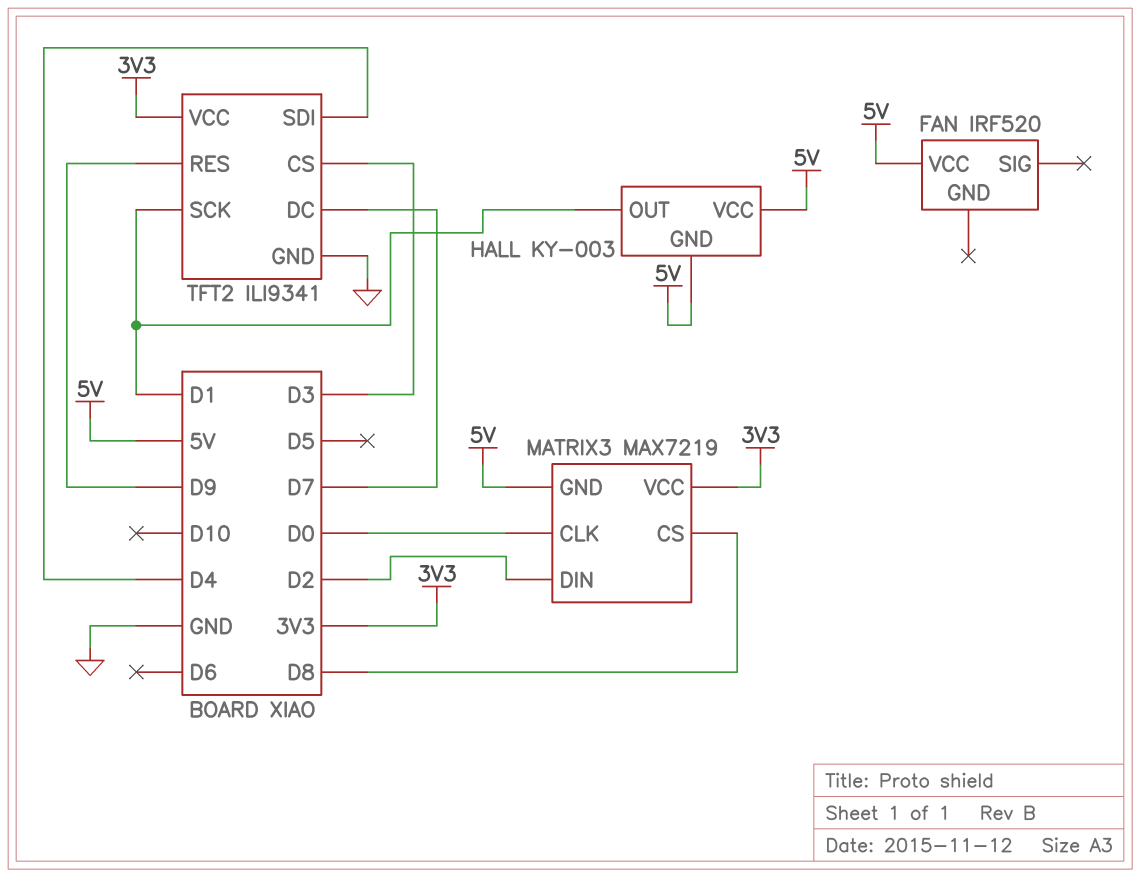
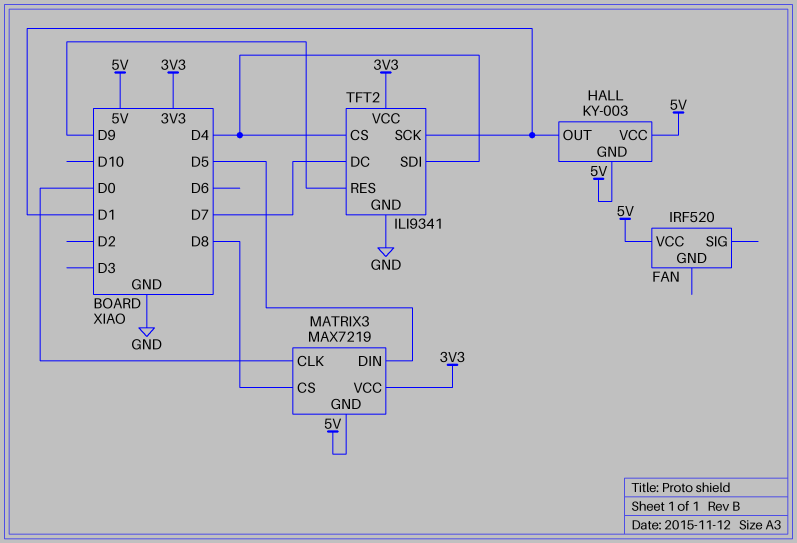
MATRIX3 pin DIN: D2 -> D5
TFT2 pin CS: D3 -> D4

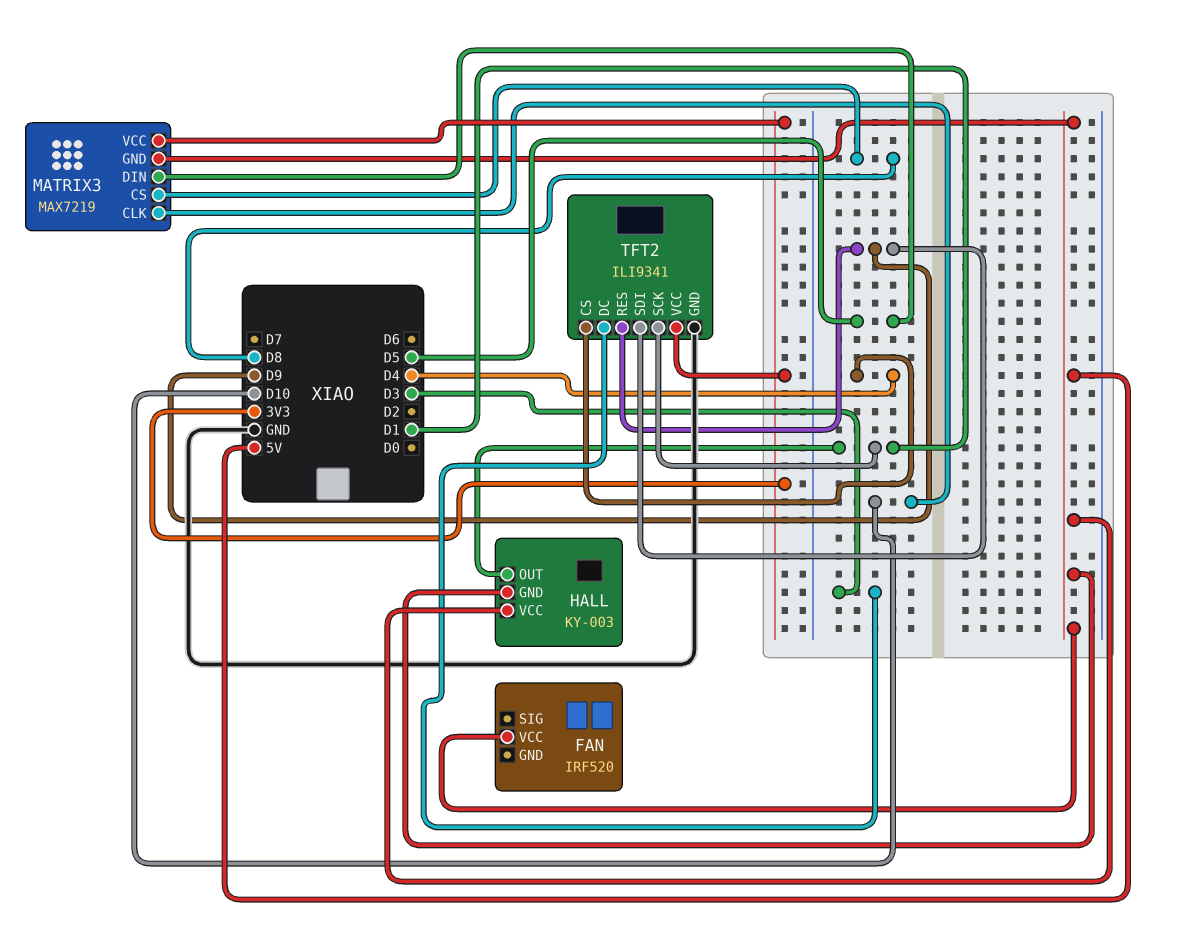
MATRIX3 pin CLK: D0 -> D10
TFT2 pin DC: D7 -> D3
TFT2 pin SDI: D4 -> D9

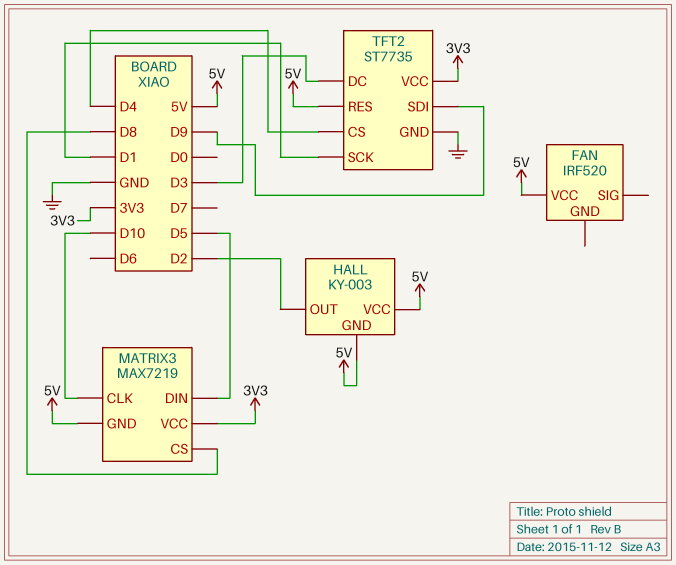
HALL pin OUT: D1 -> D2
TFT2: ILI9341 -> ST7735
TFT2 pin RES: D9 -> 5V

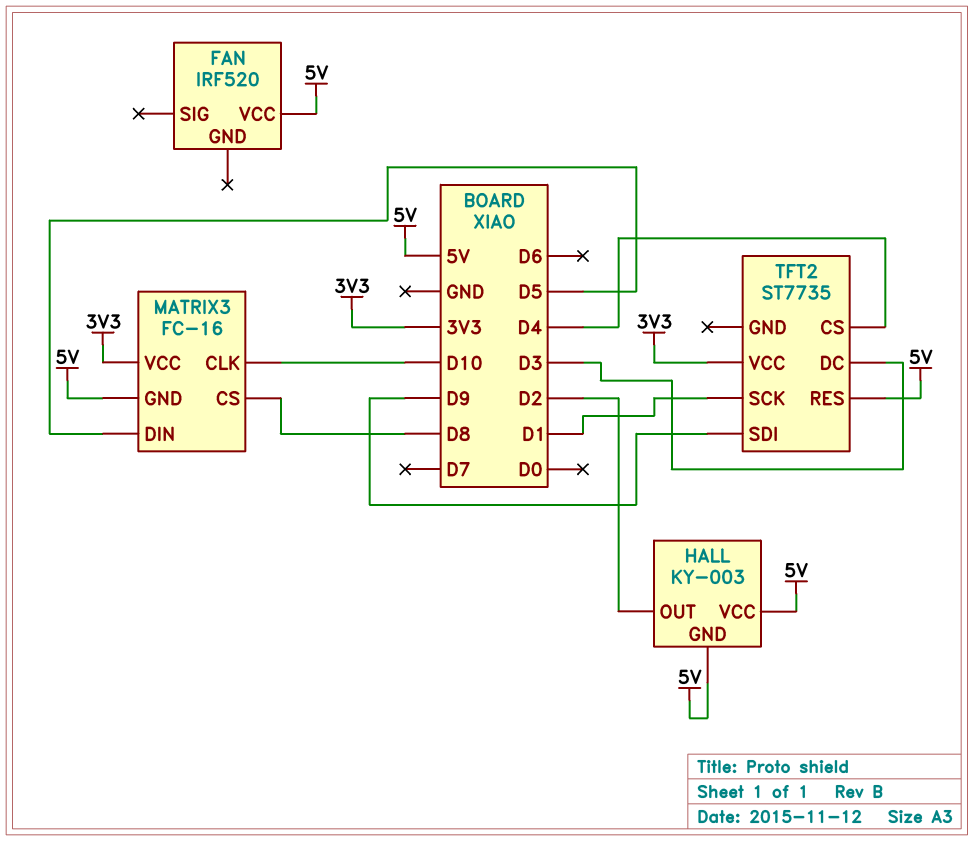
MATRIX3: MAX7219 -> FC-16
TFT2 pin GND: GND -> none

